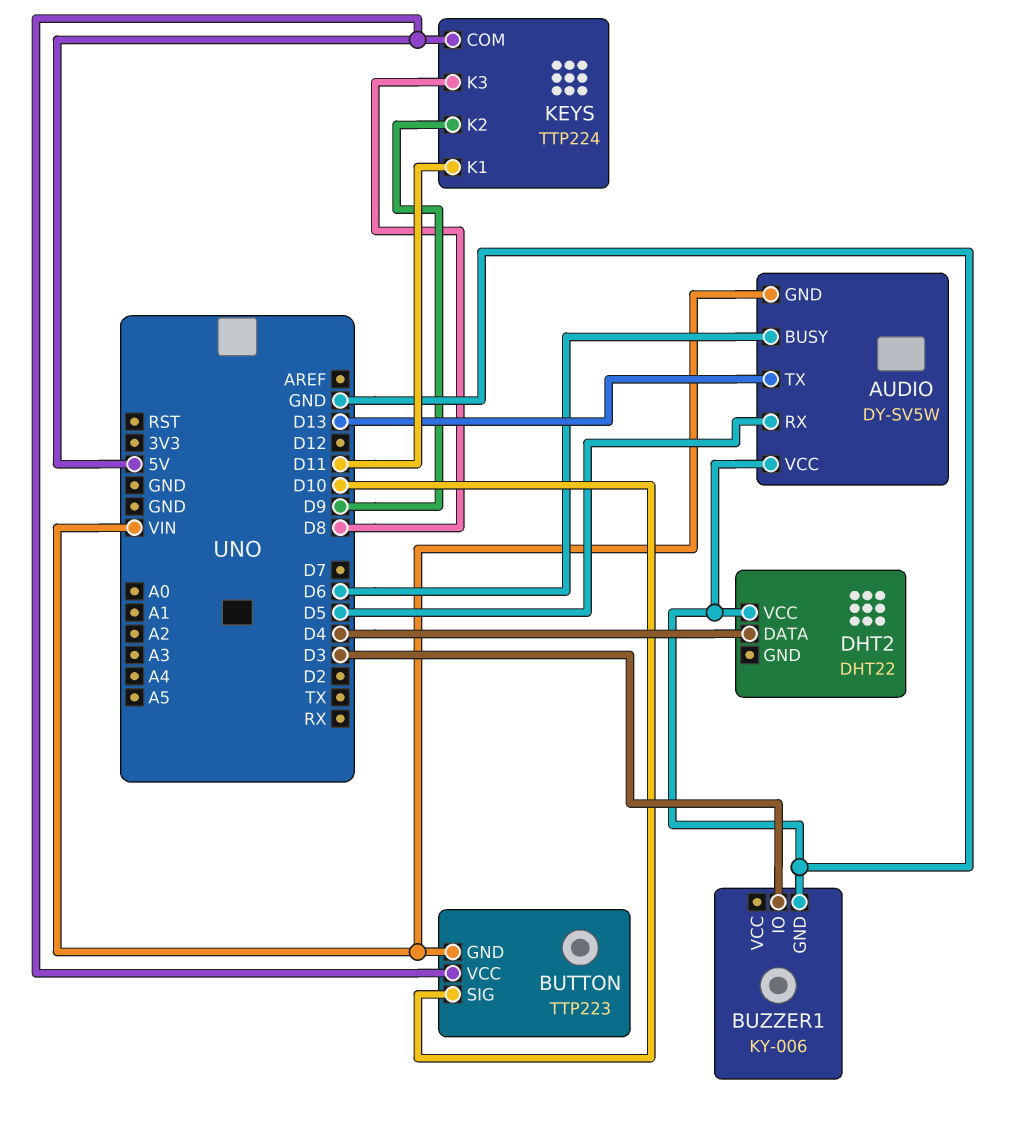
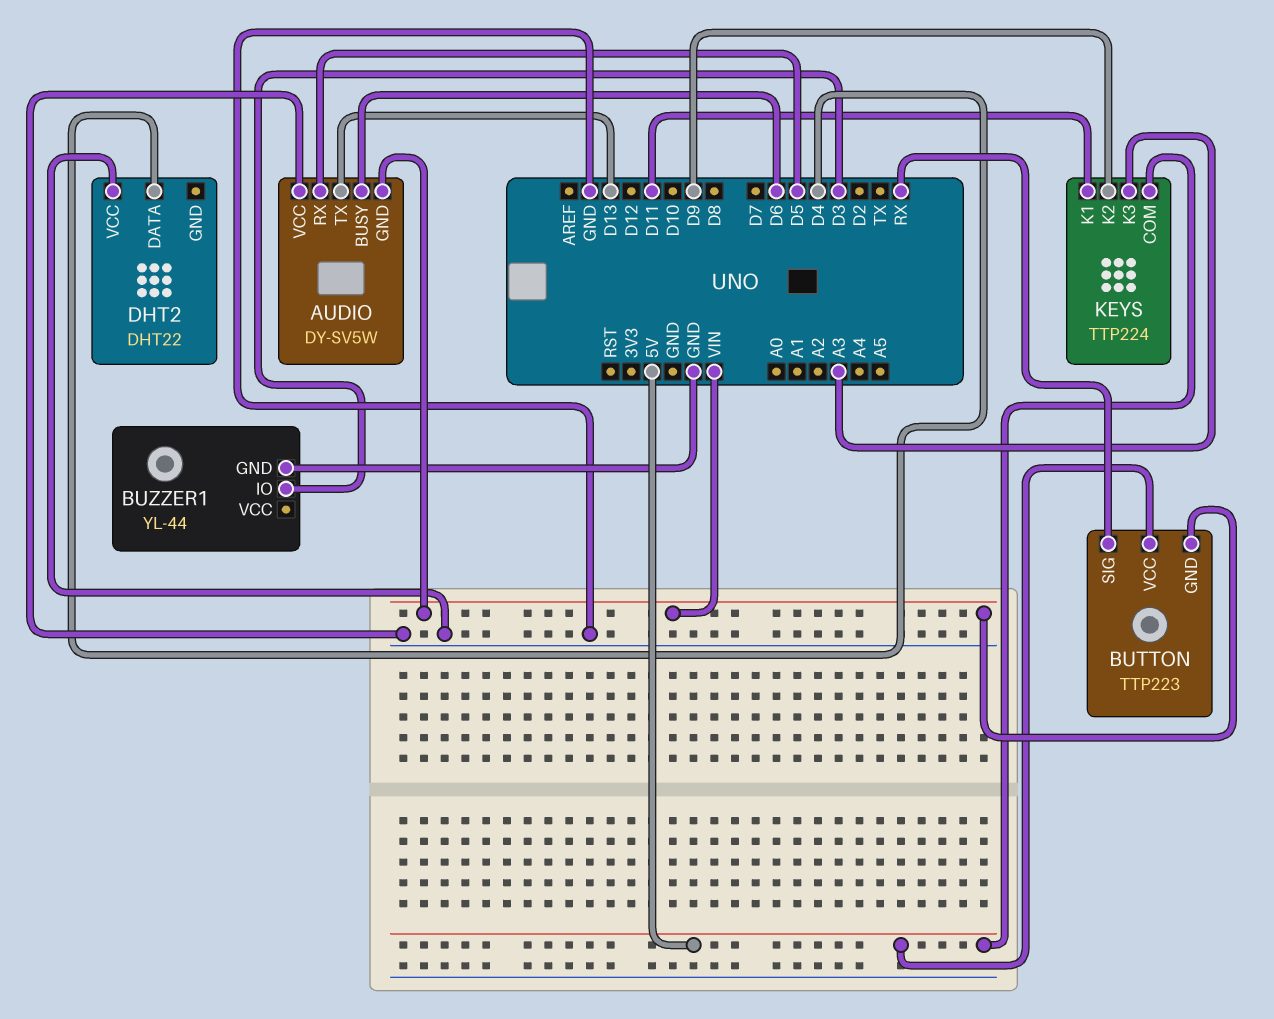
BUTTON pin SIG: D10 -> RX
BUZZER1: KY-006 -> YL-44
KEYS pin K3: D8 -> A3

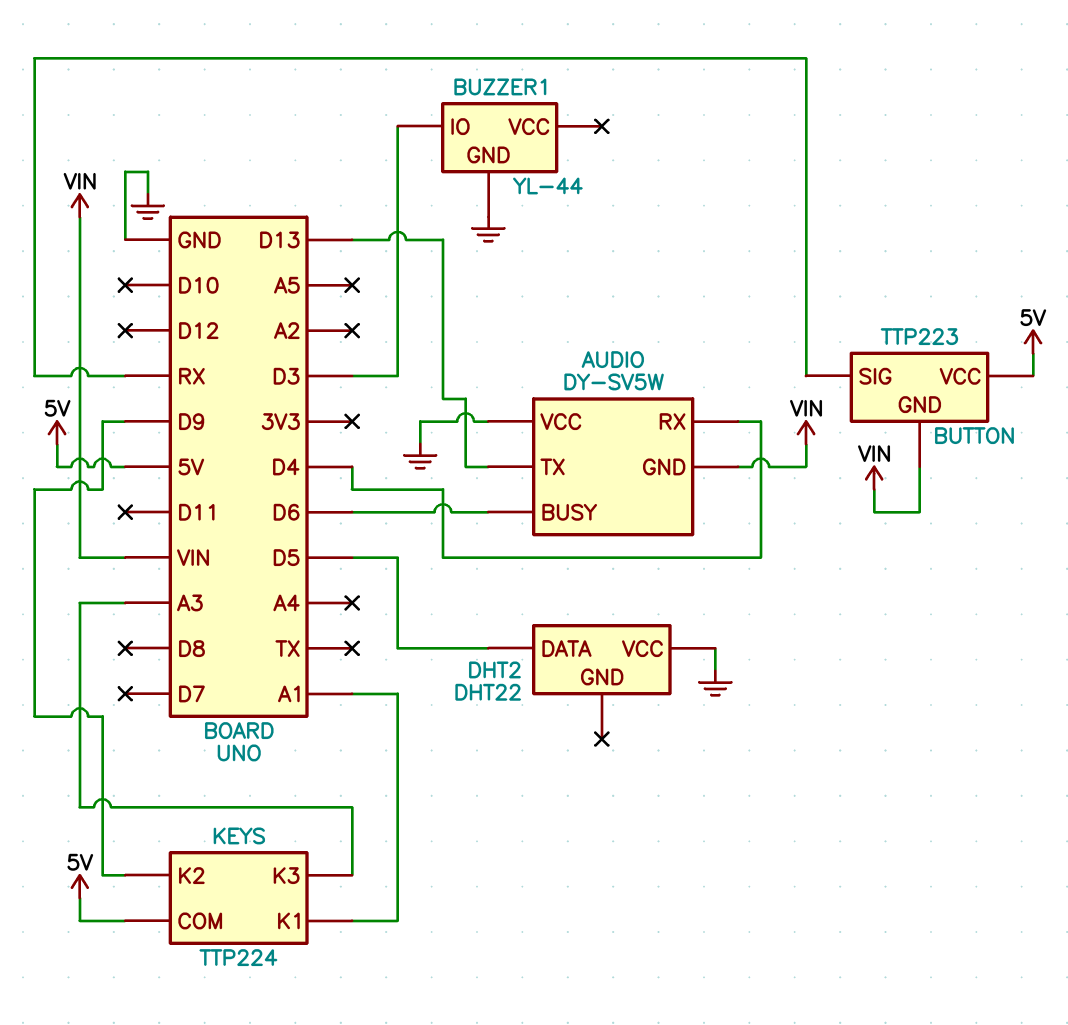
AUDIO pin RX: D5 -> D4
DHT2 pin DATA: D4 -> D5
KEYS pin K1: D11 -> A1

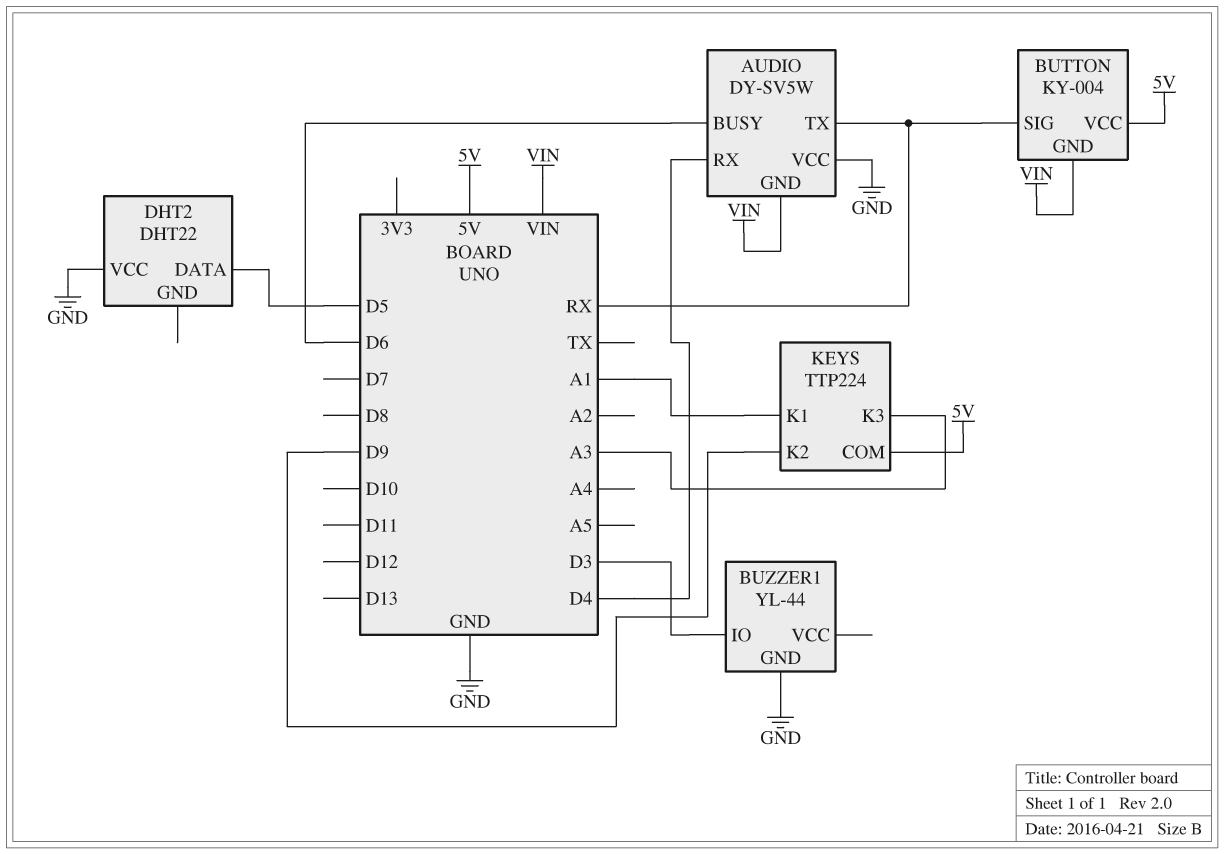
AUDIO pin TX: D13 -> RX
BUTTON: TTP223 -> KY-004

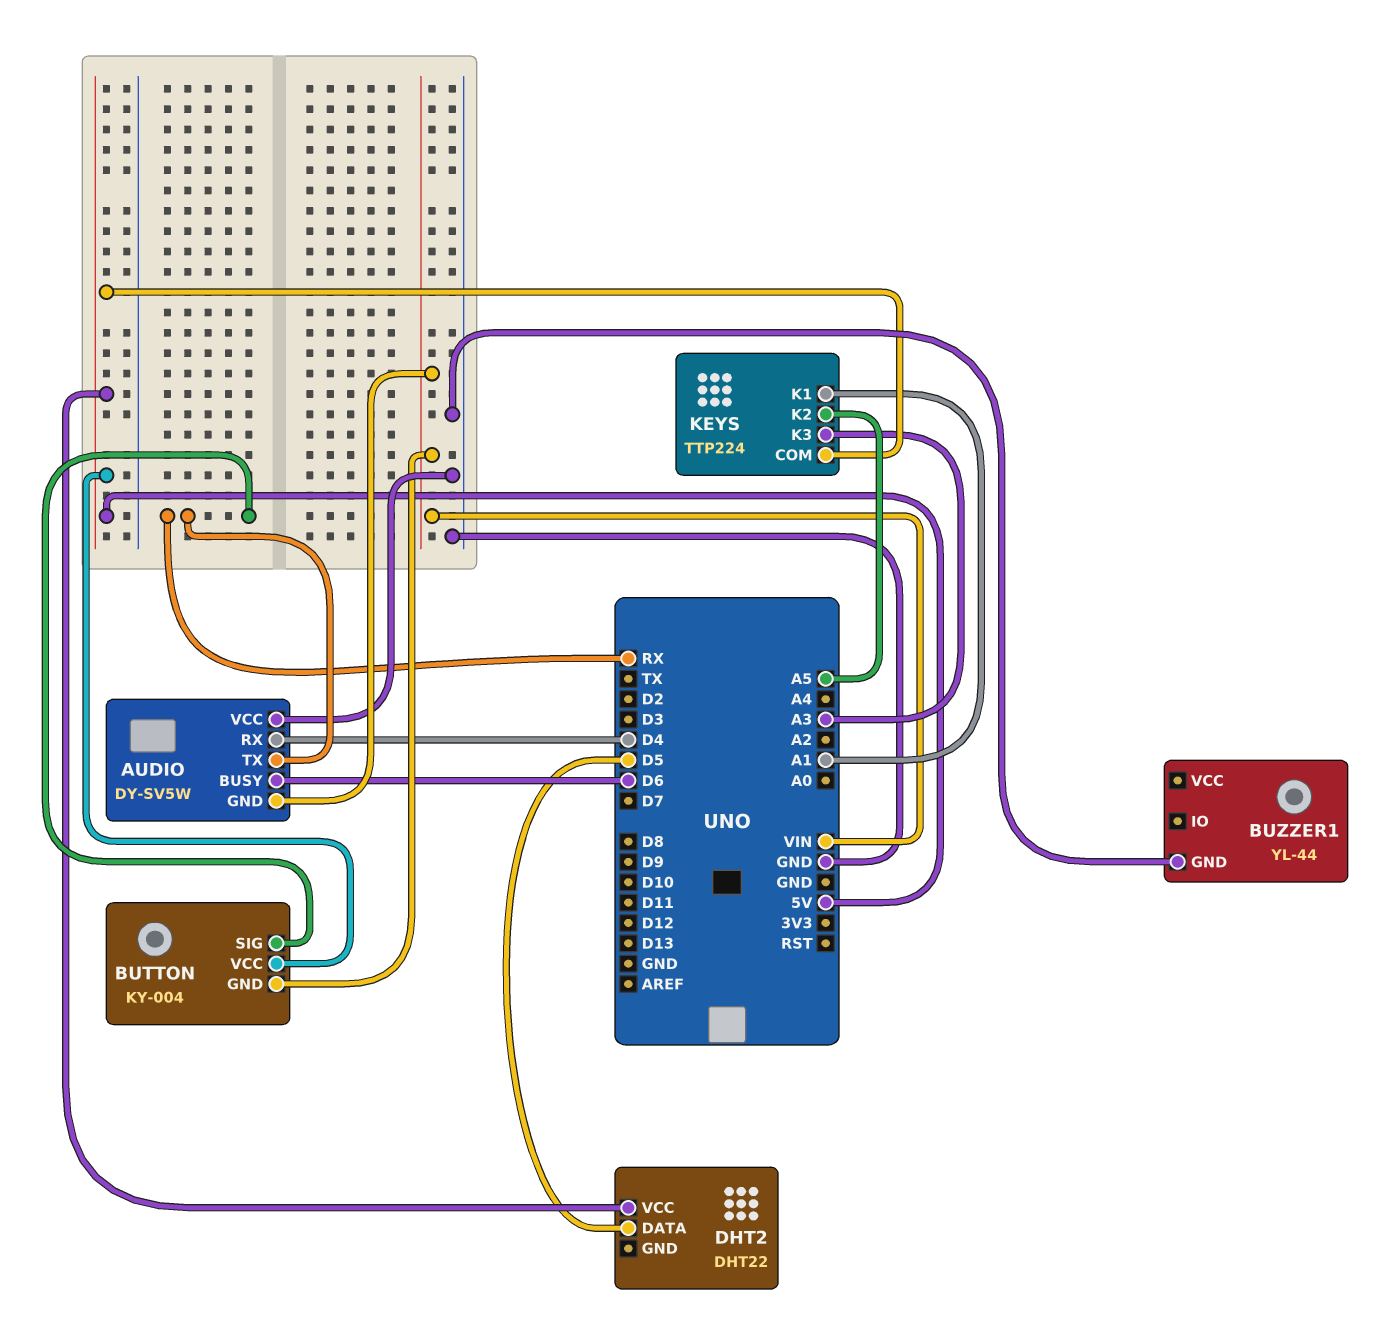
BUZZER1 pin IO: D3 -> none
DHT2 pin VCC: GND -> 5V
KEYS pin K2: D9 -> A5

